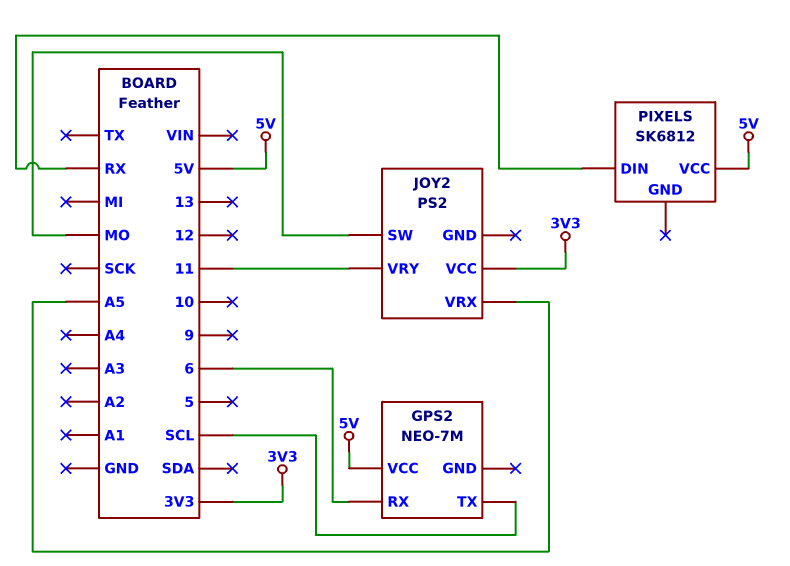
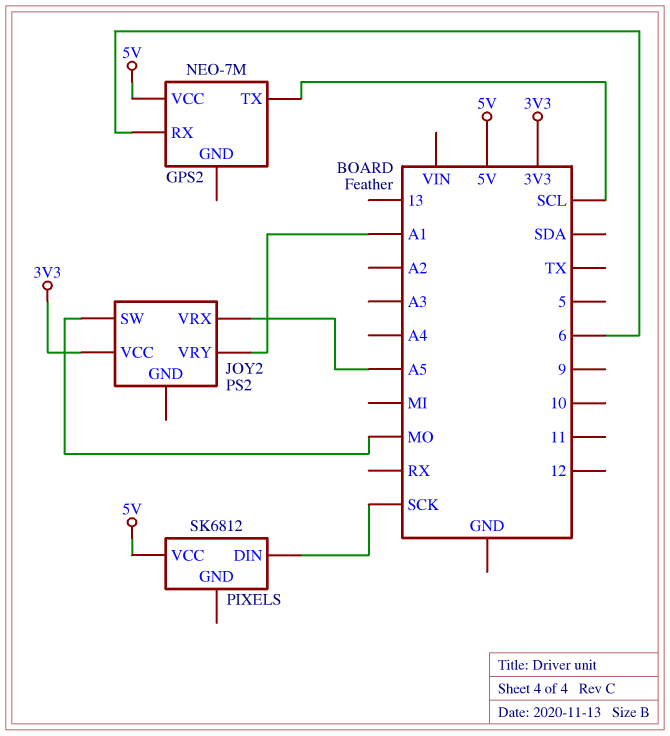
JOY2 pin VRY: 11 -> A1
PIXELS pin DIN: RX -> SCK

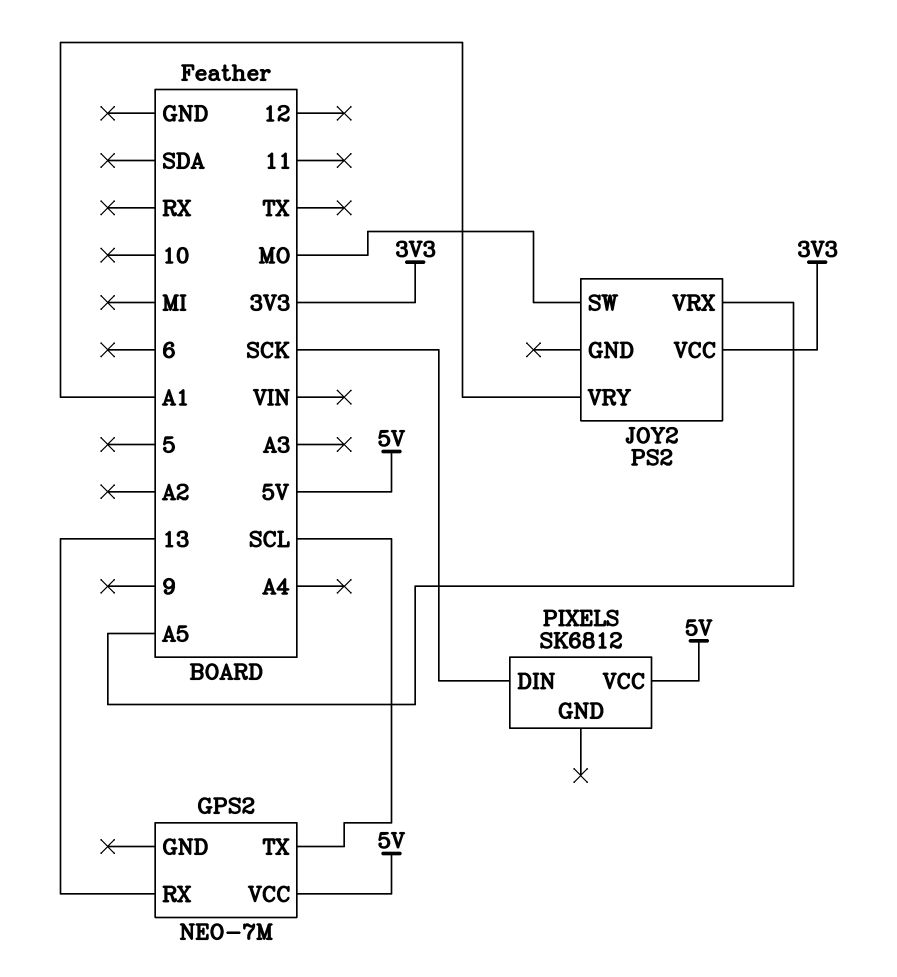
GPS2 pin RX: 6 -> 13

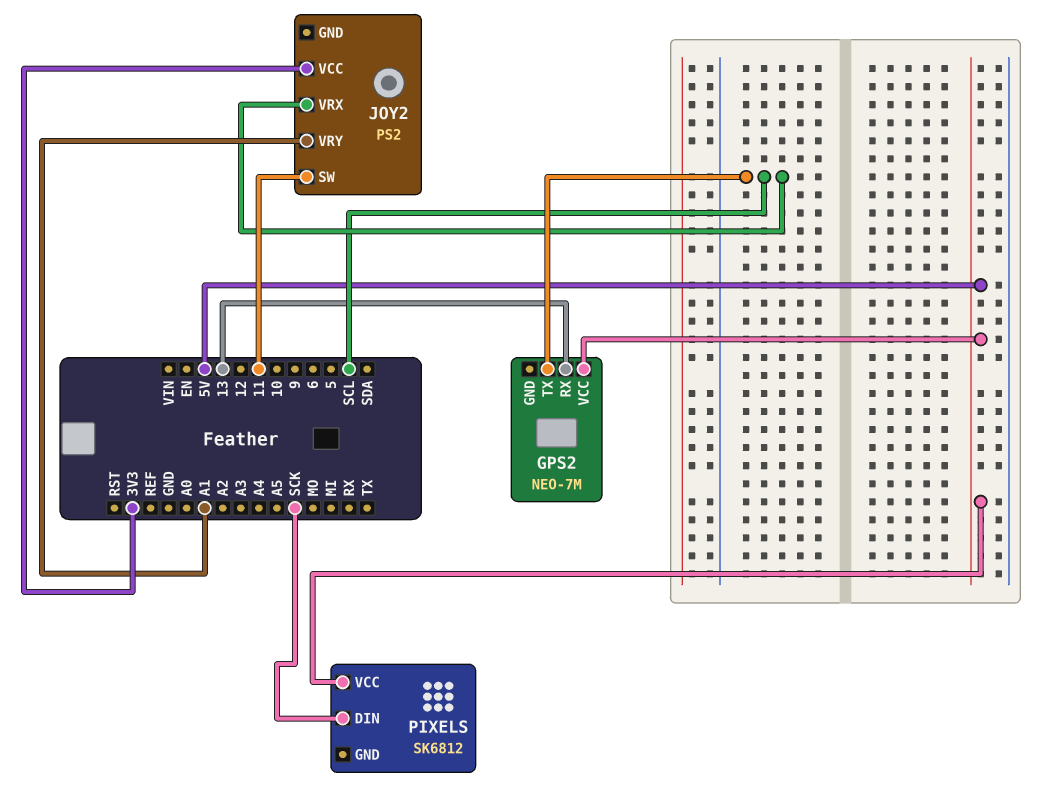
JOY2 pin SW: MO -> 11
JOY2 pin VRX: A5 -> SCL

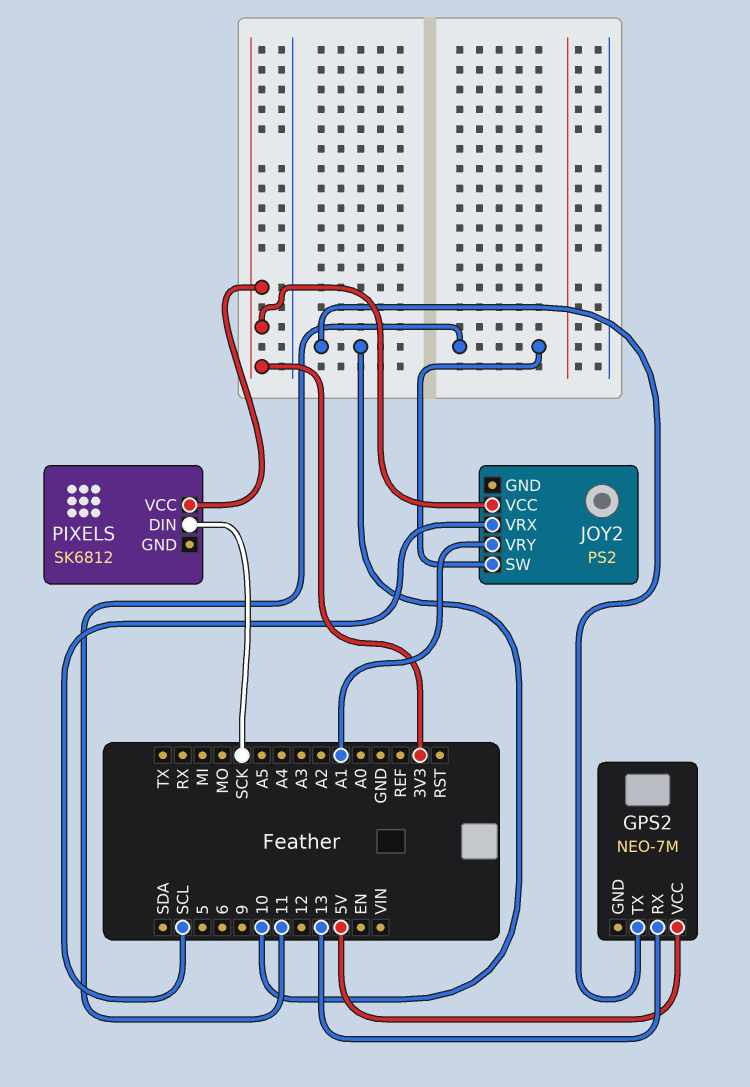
GPS2 pin TX: SCL -> 10
PIXELS pin VCC: 5V -> 3V3

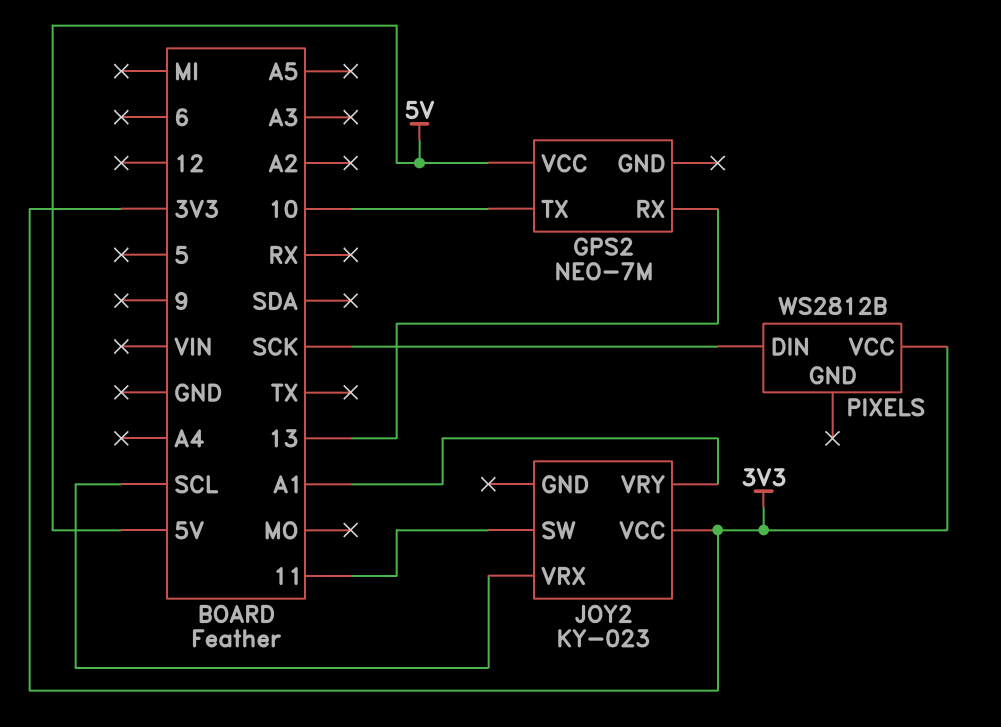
JOY2: PS2 -> KY-023
PIXELS: SK6812 -> WS2812B

